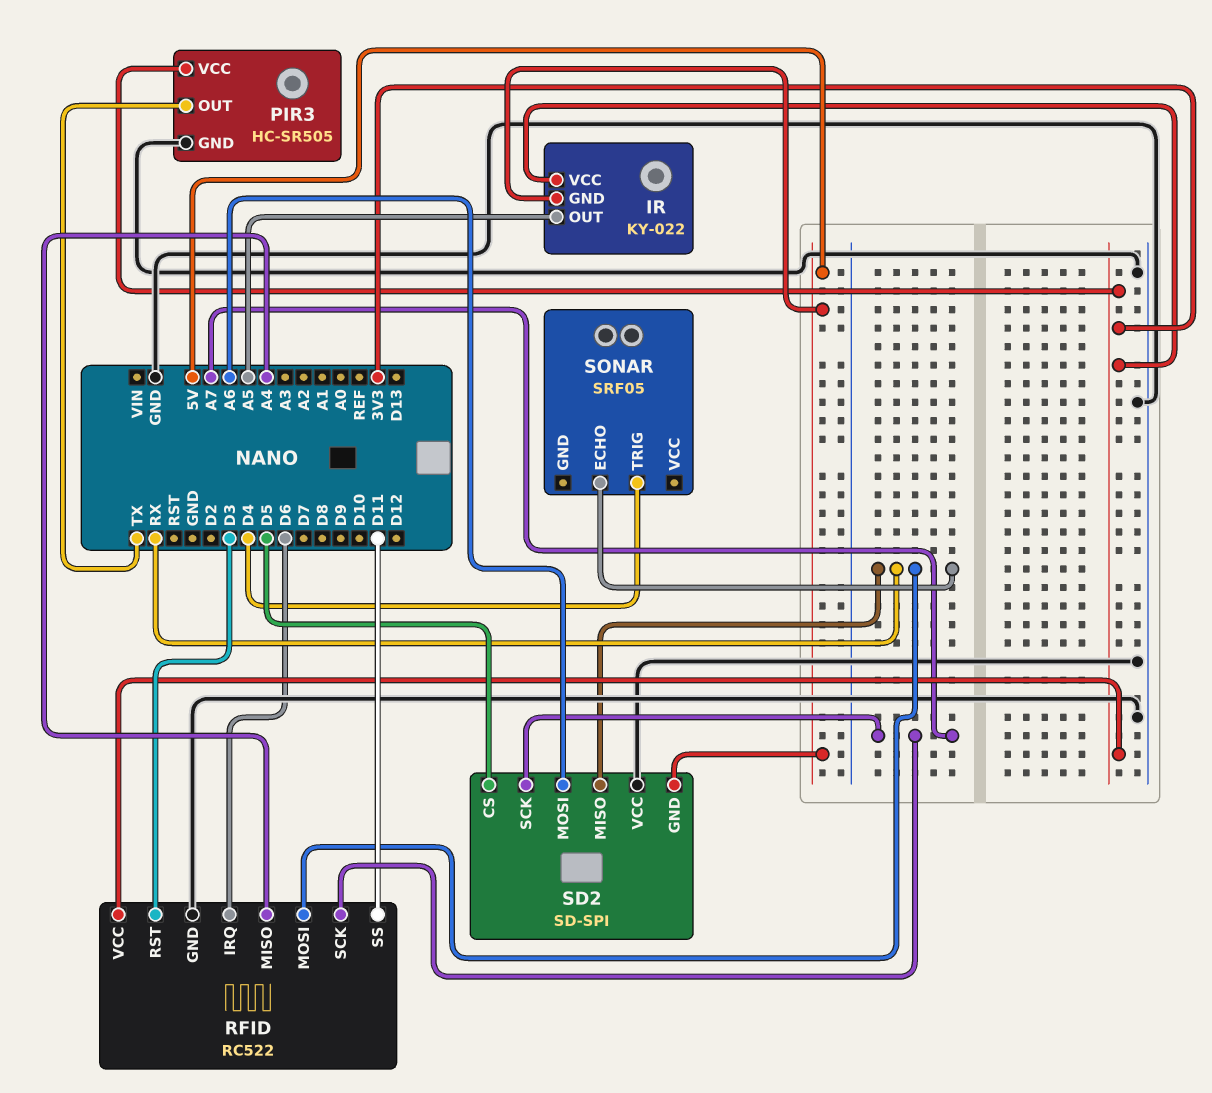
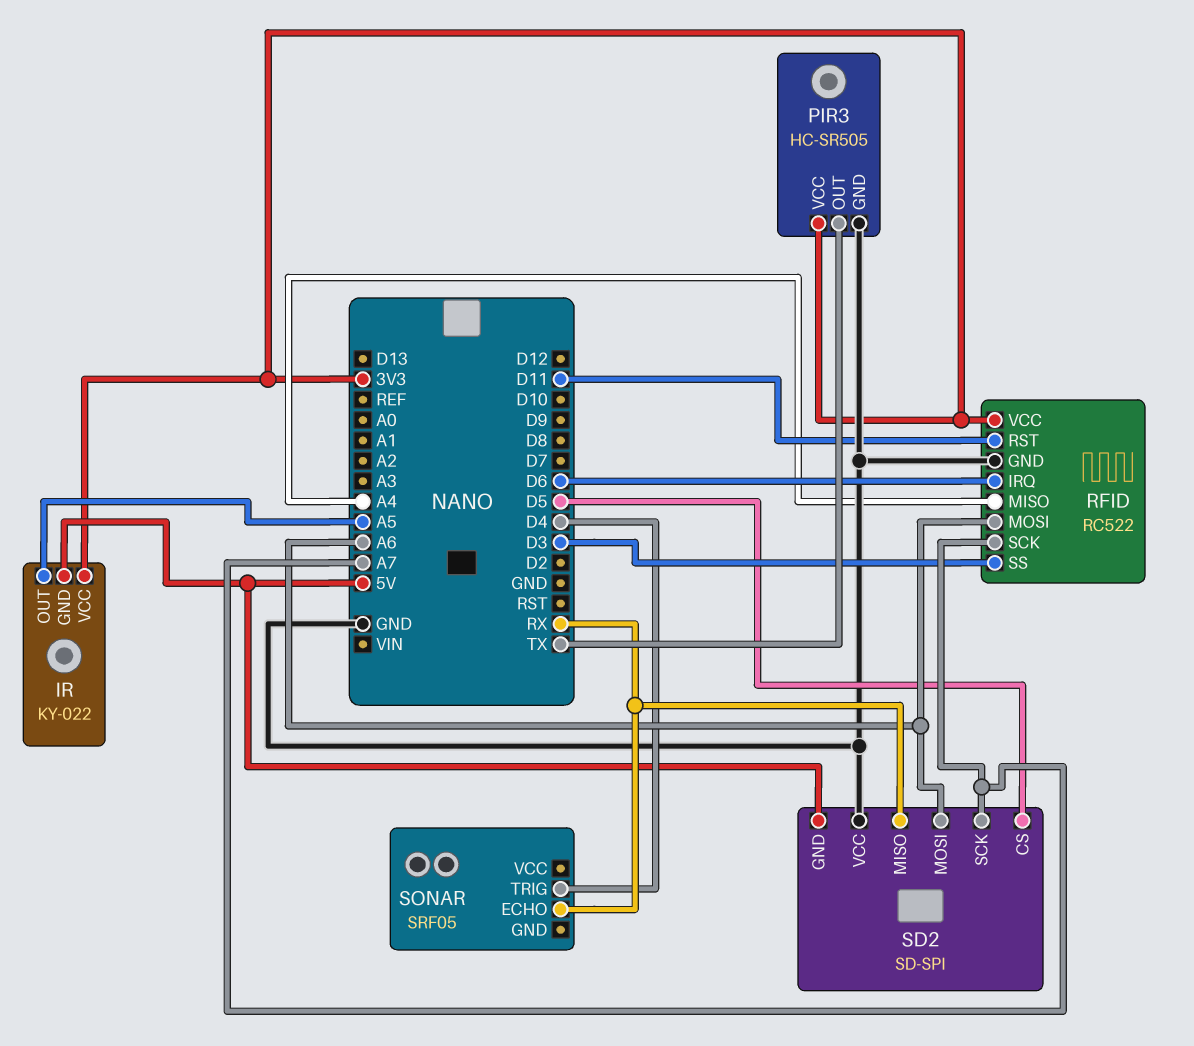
RFID pin MOSI: RX -> A6
RFID pin RST: D3 -> D11
RFID pin SS: D11 -> D3

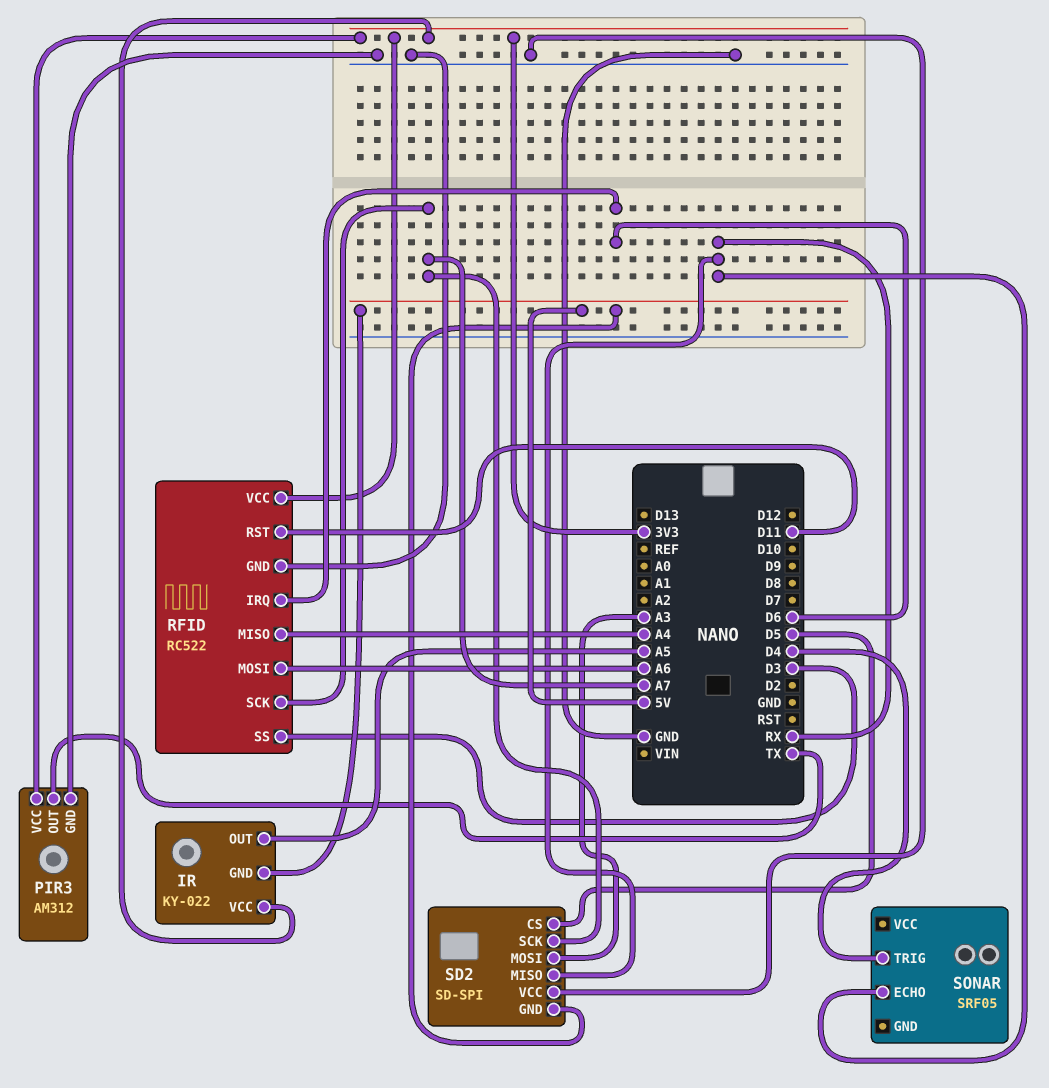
PIR3: HC-SR505 -> AM312
SD2 pin MOSI: A6 -> A3

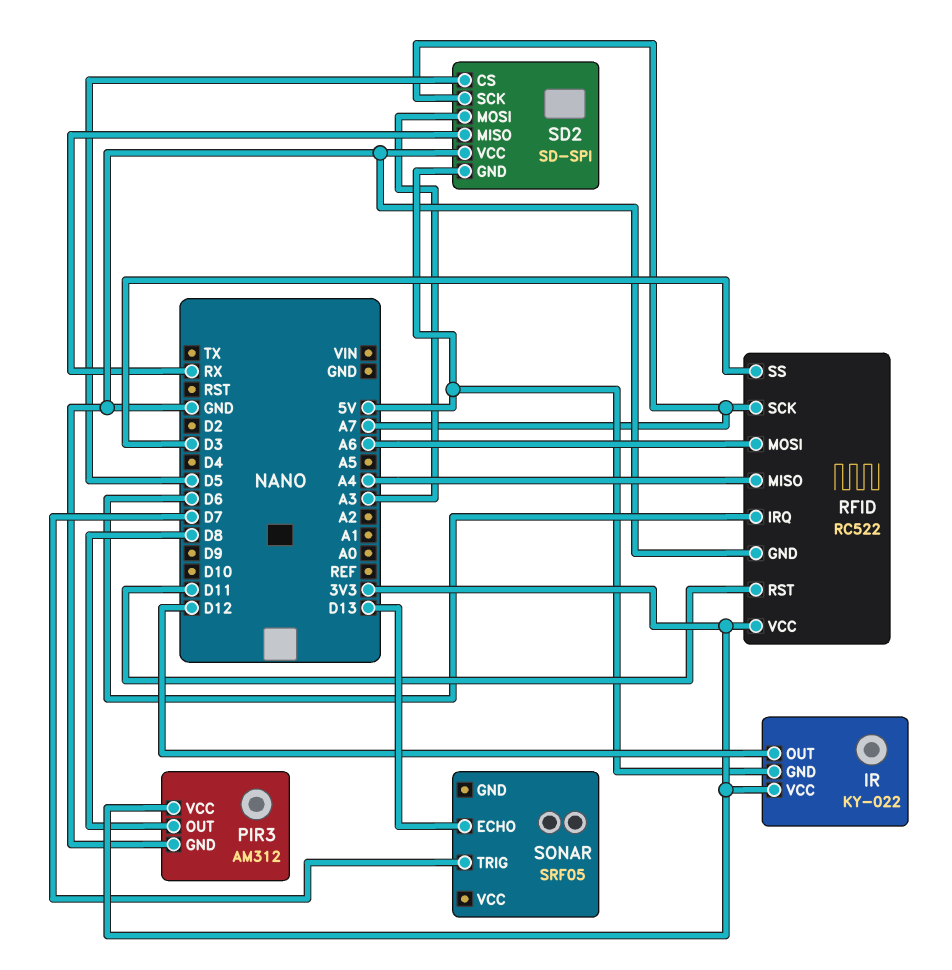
IR pin OUT: A5 -> D12
PIR3 pin OUT: TX -> D8
SONAR pin ECHO: RX -> D13
SONAR pin TRIG: D4 -> D7

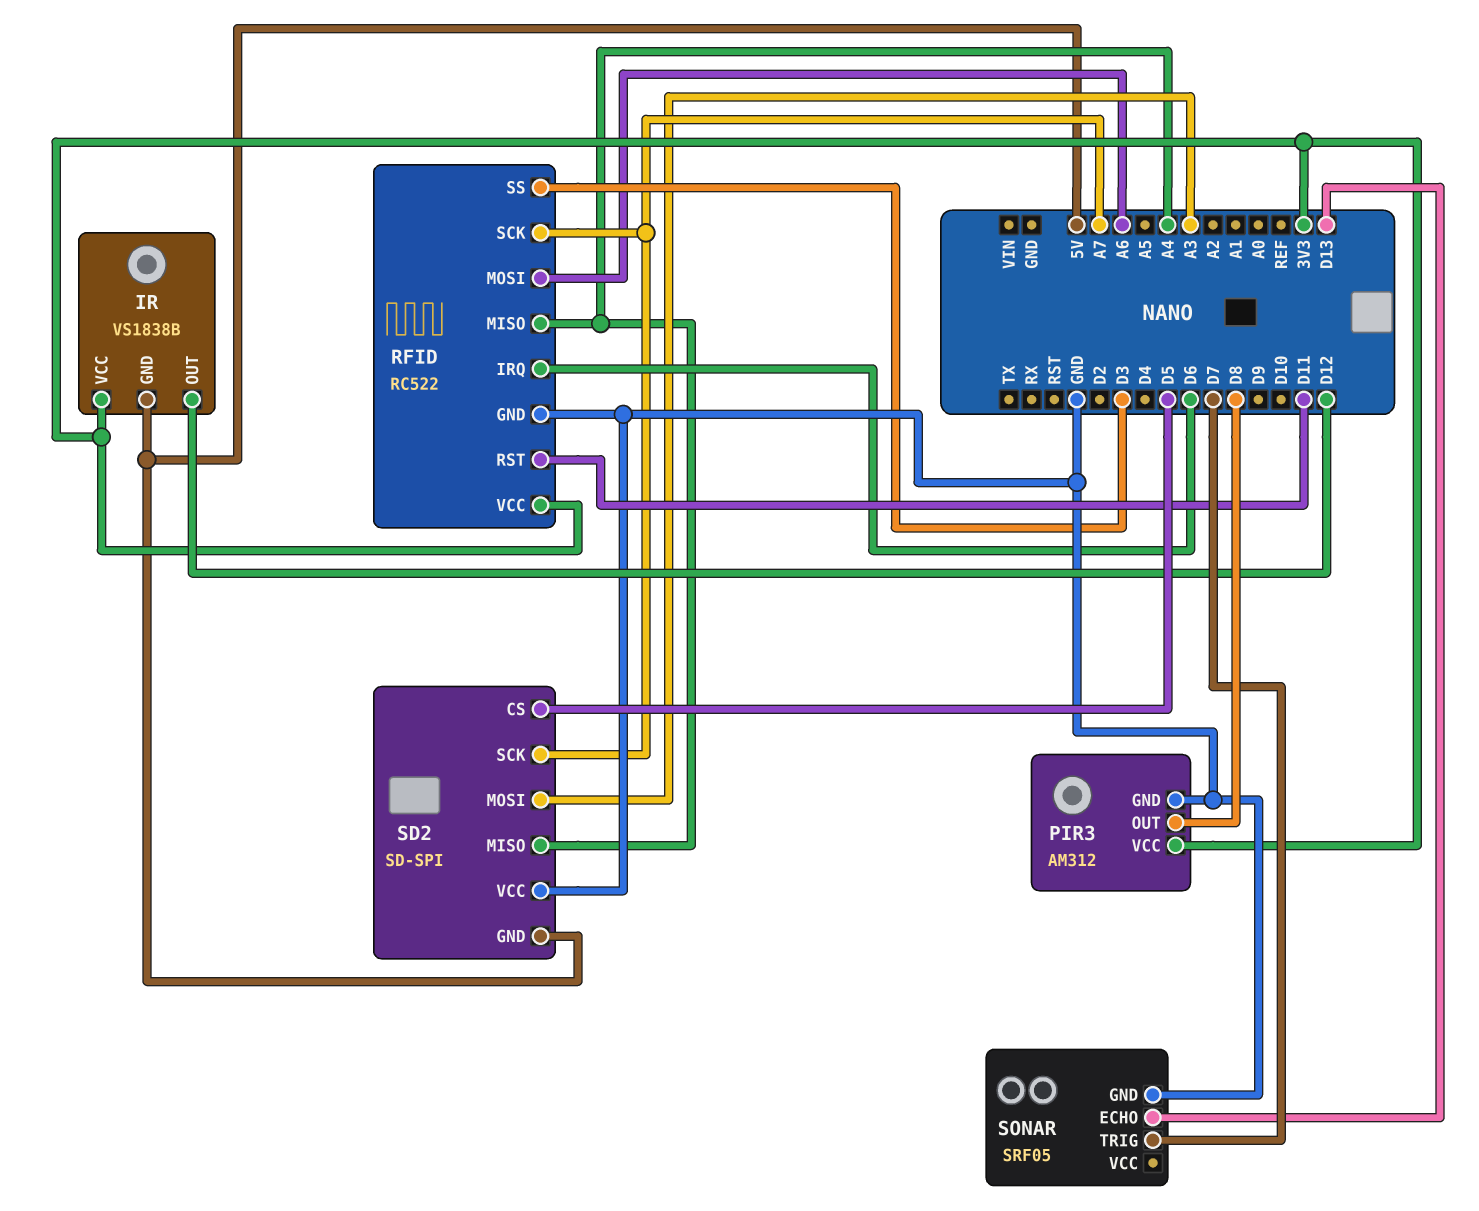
IR: KY-022 -> VS1838B
SD2 pin MISO: RX -> A4
SONAR pin GND: none -> GND

